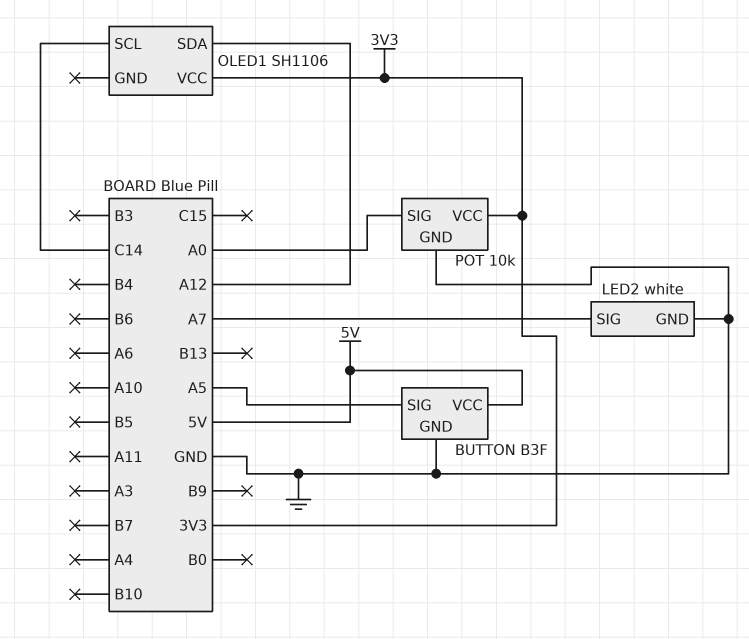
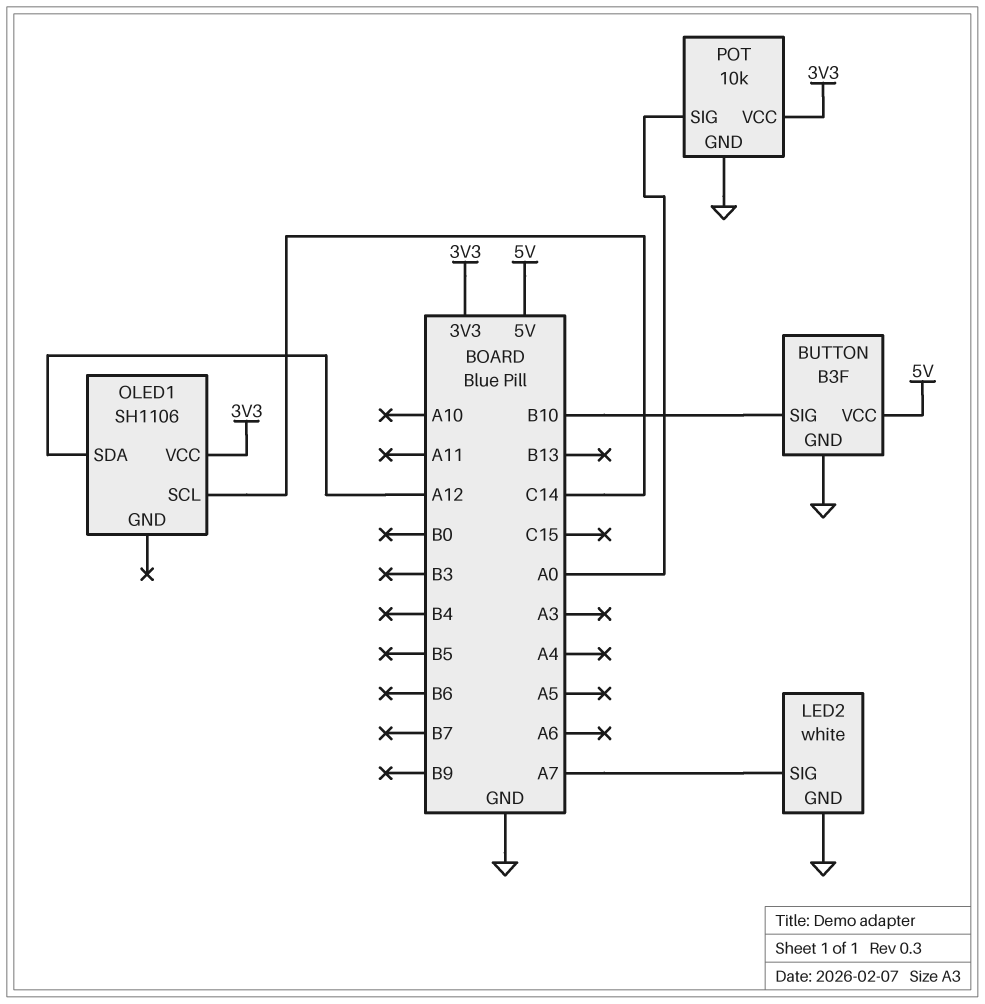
BUTTON pin SIG: A5 -> B10

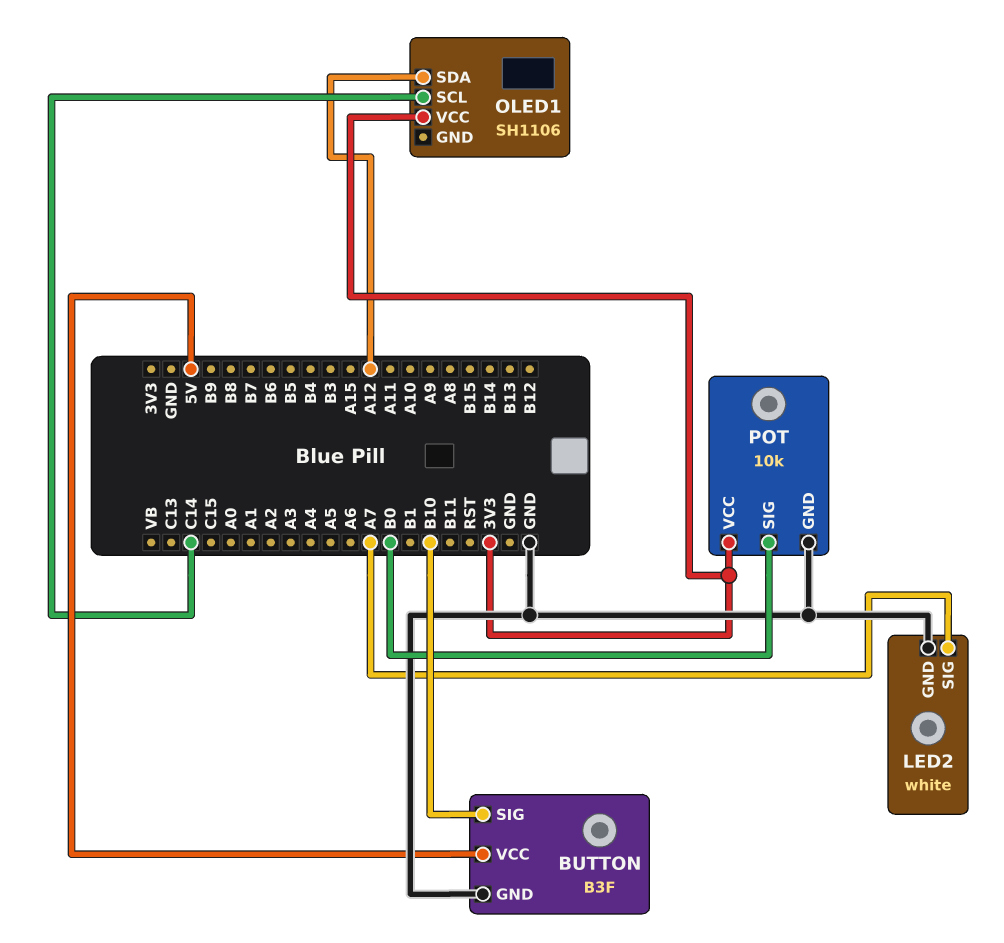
POT pin SIG: A0 -> B0

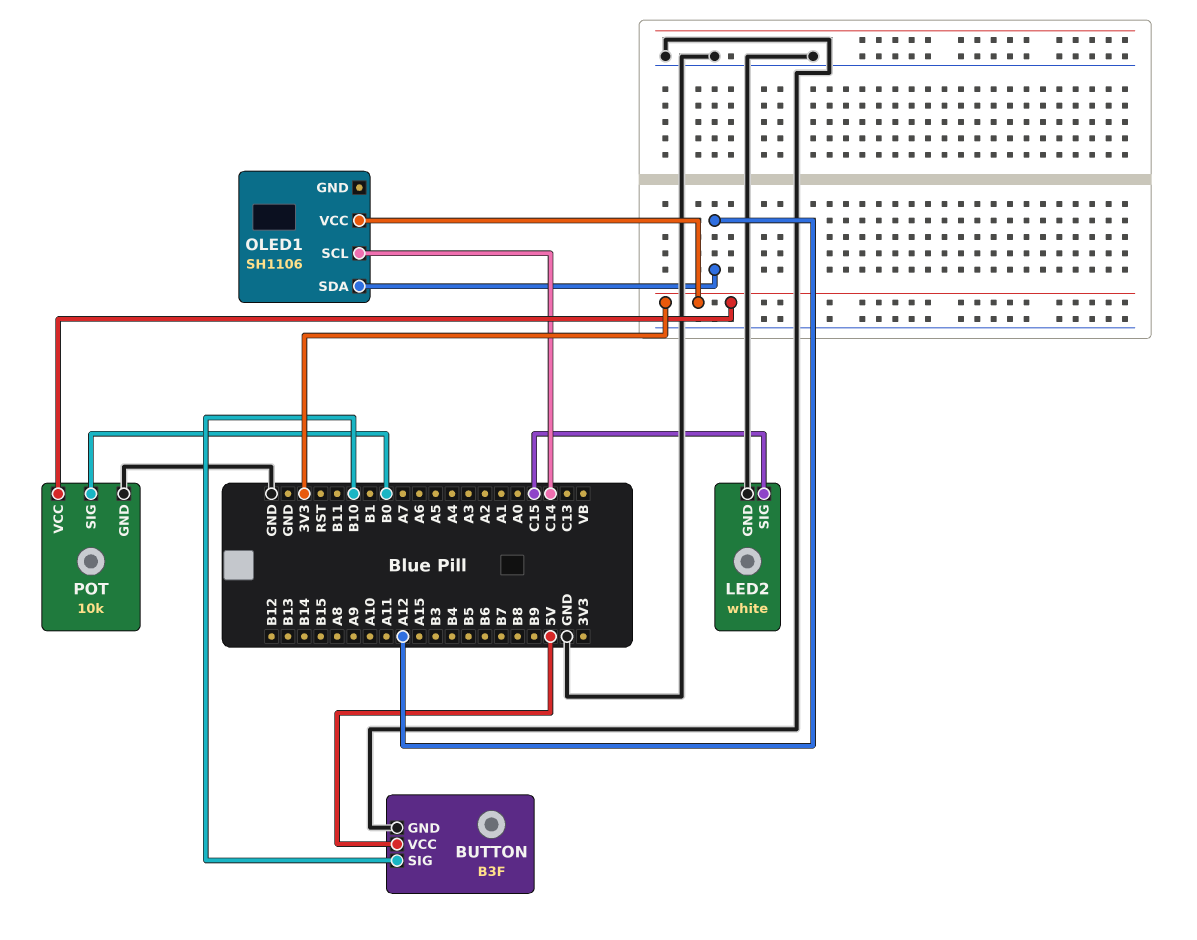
LED2 pin SIG: A7 -> C15

